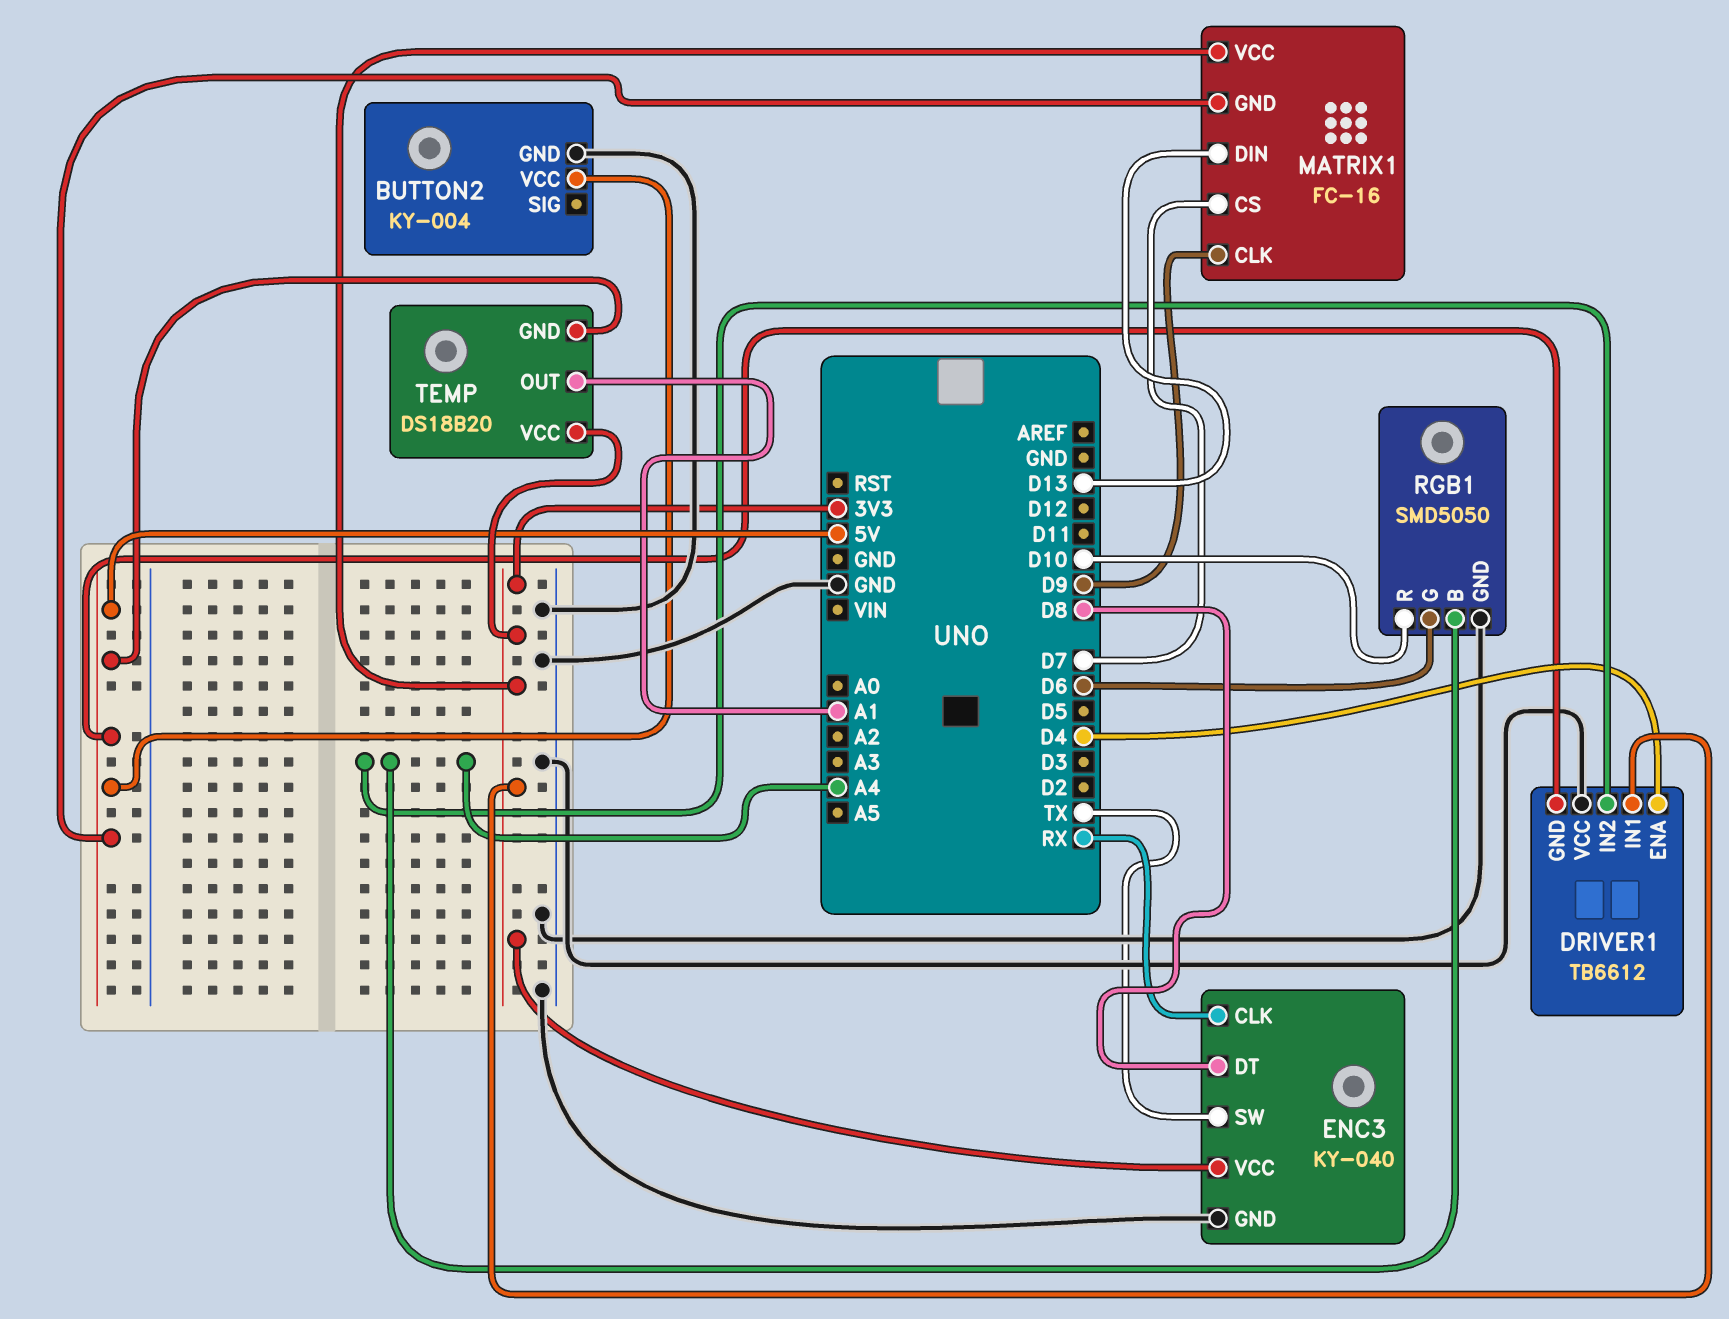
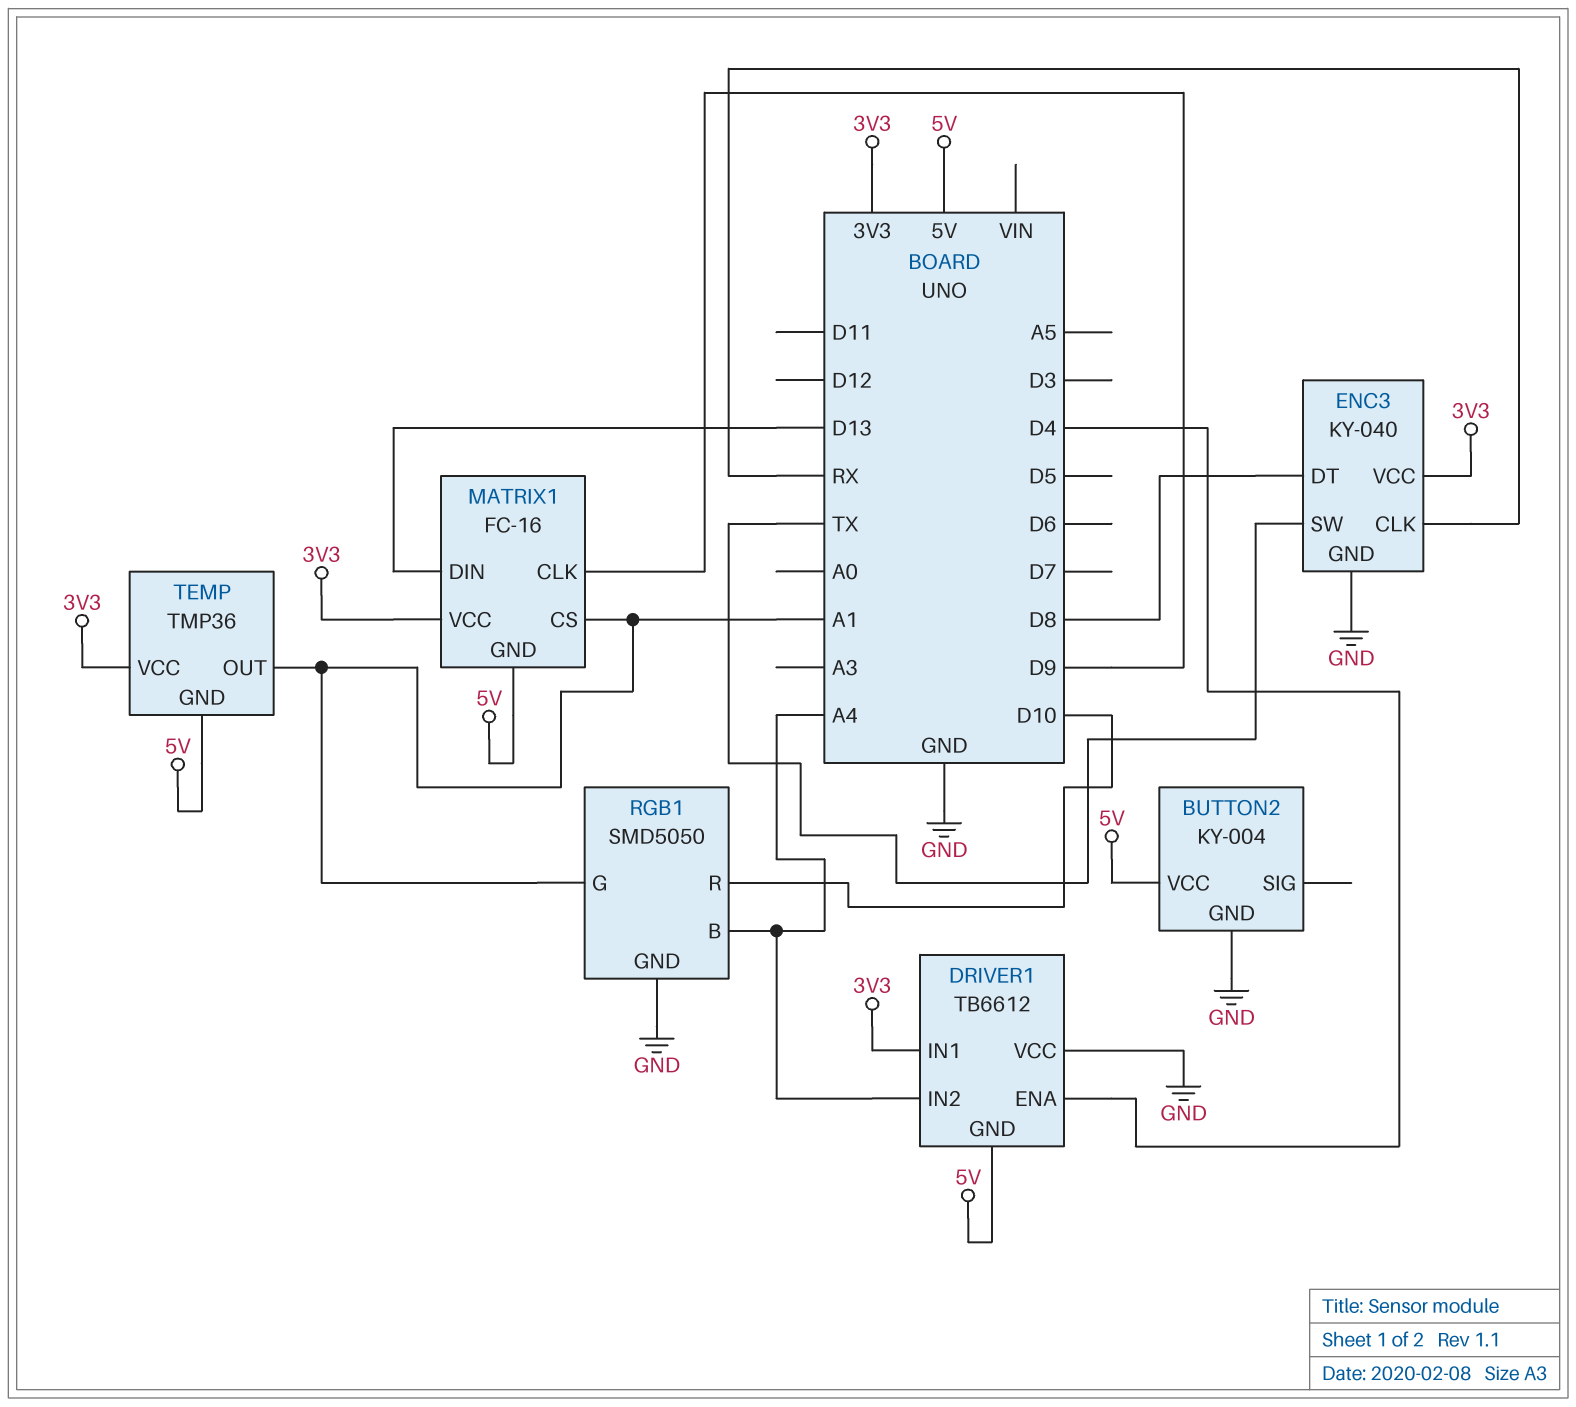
MATRIX1 pin CS: D7 -> A1
RGB1 pin G: D6 -> A1
TEMP: DS18B20 -> TMP36

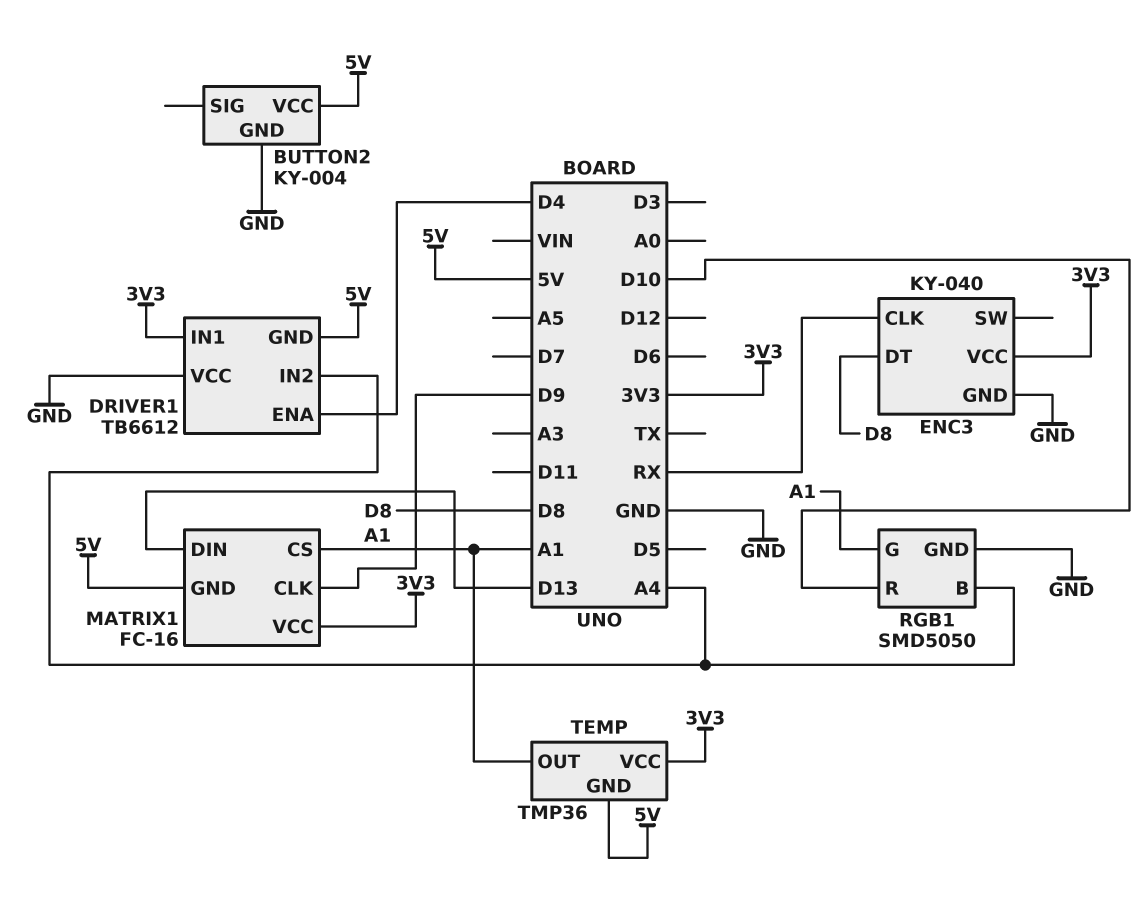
ENC3 pin SW: TX -> none

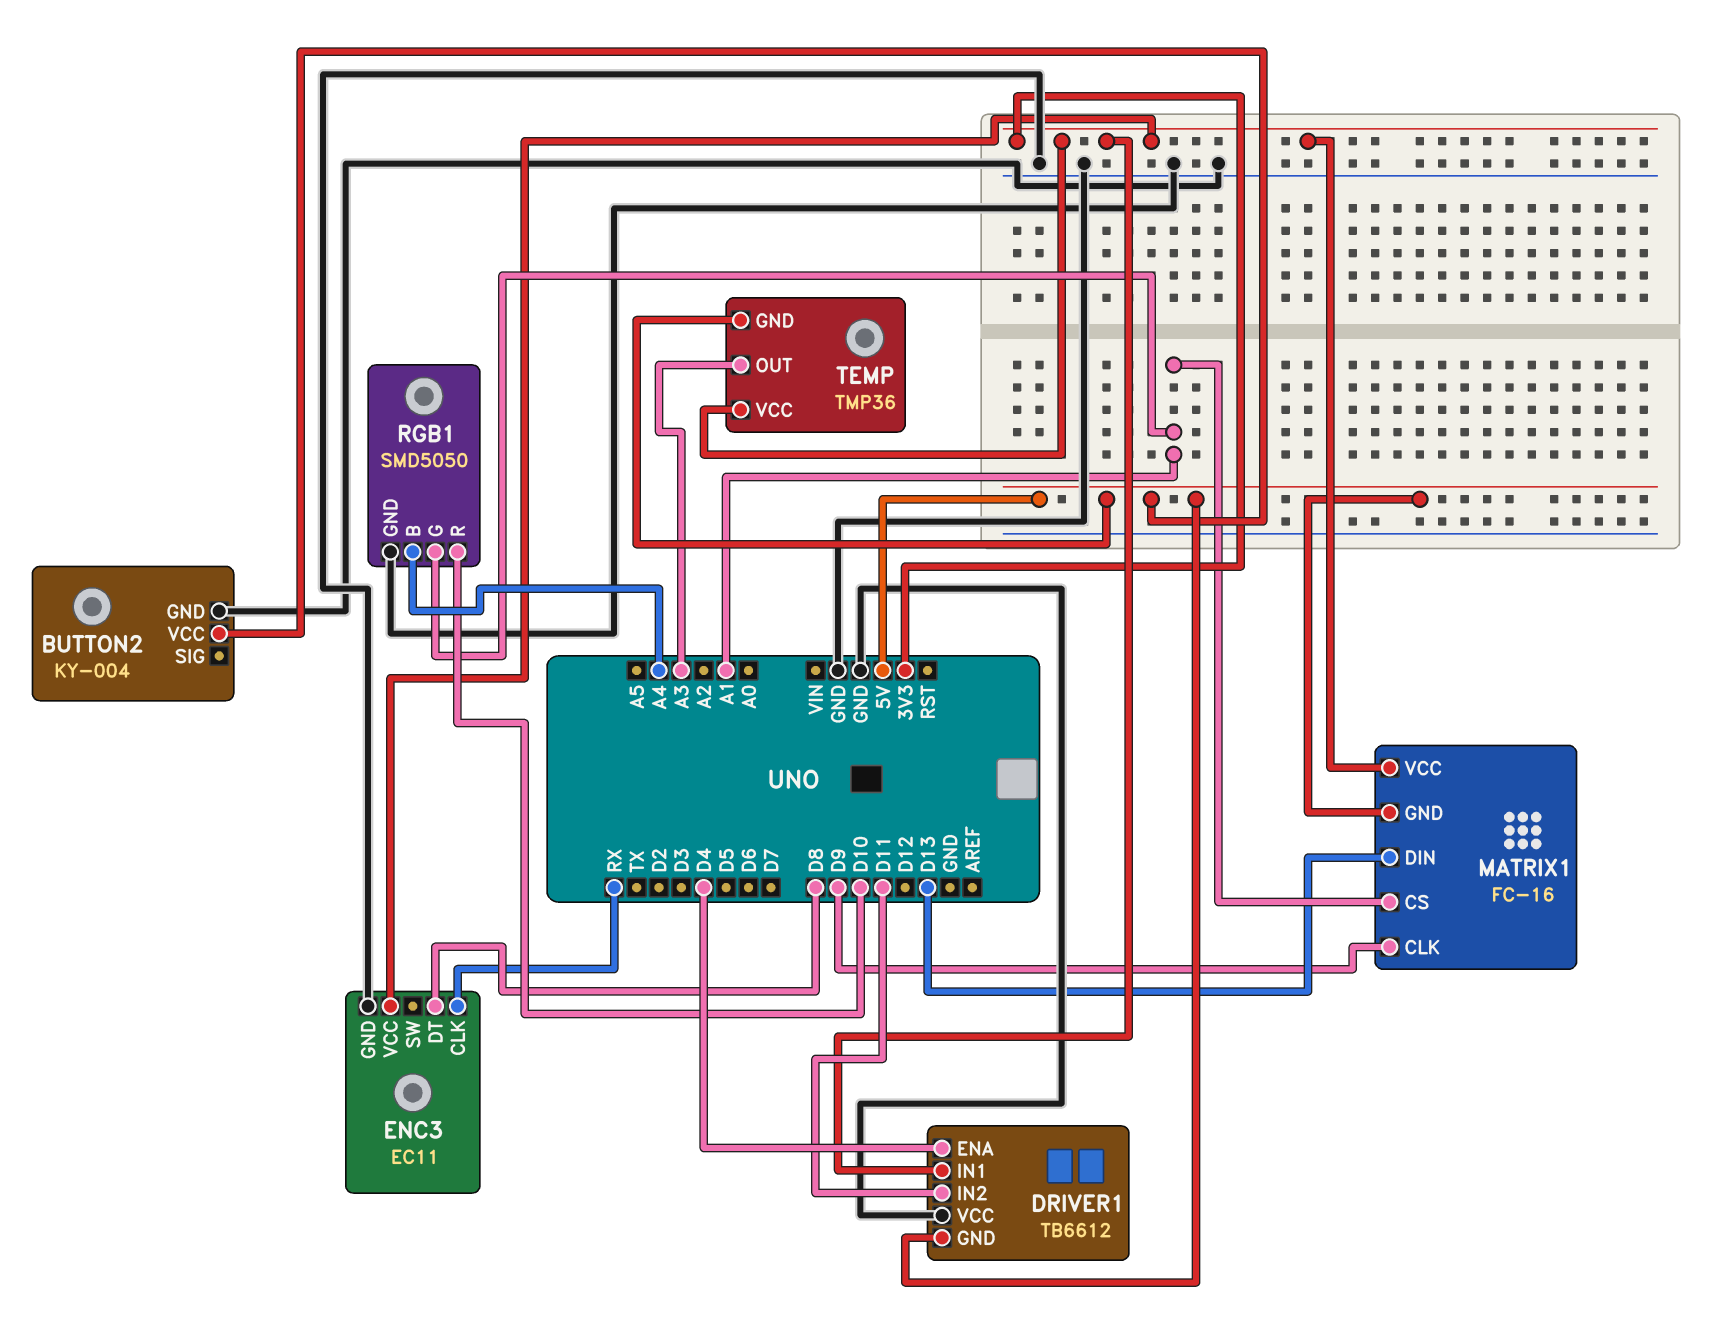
DRIVER1 pin IN2: A4 -> D11
ENC3: KY-040 -> EC11
TEMP pin OUT: A1 -> A3

